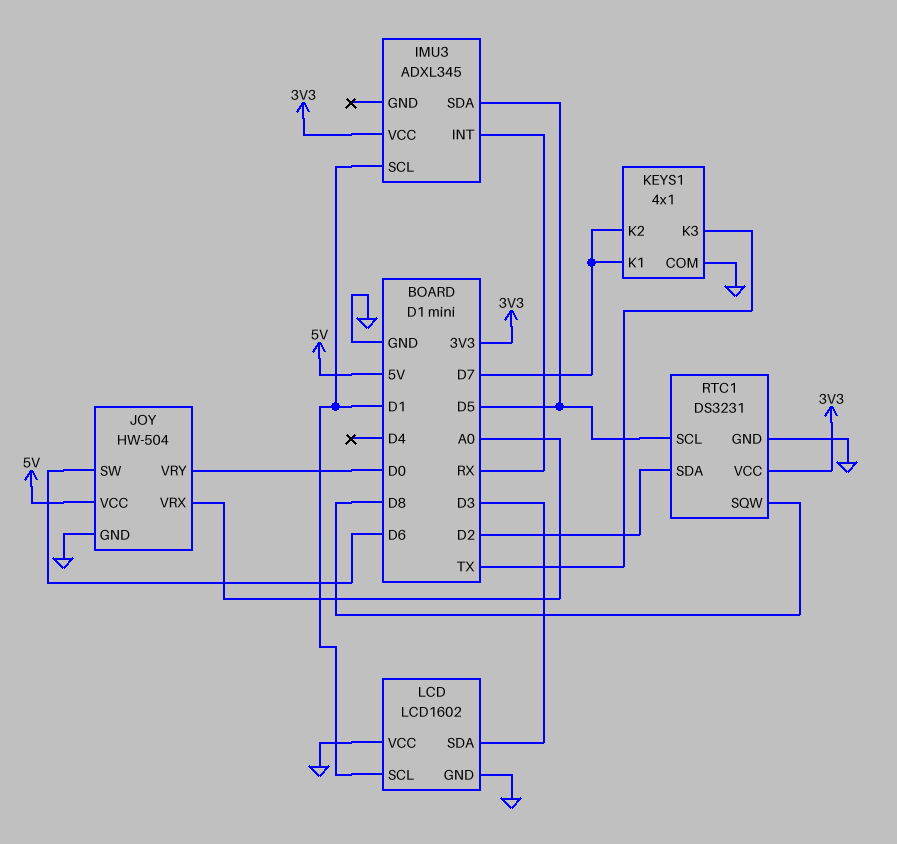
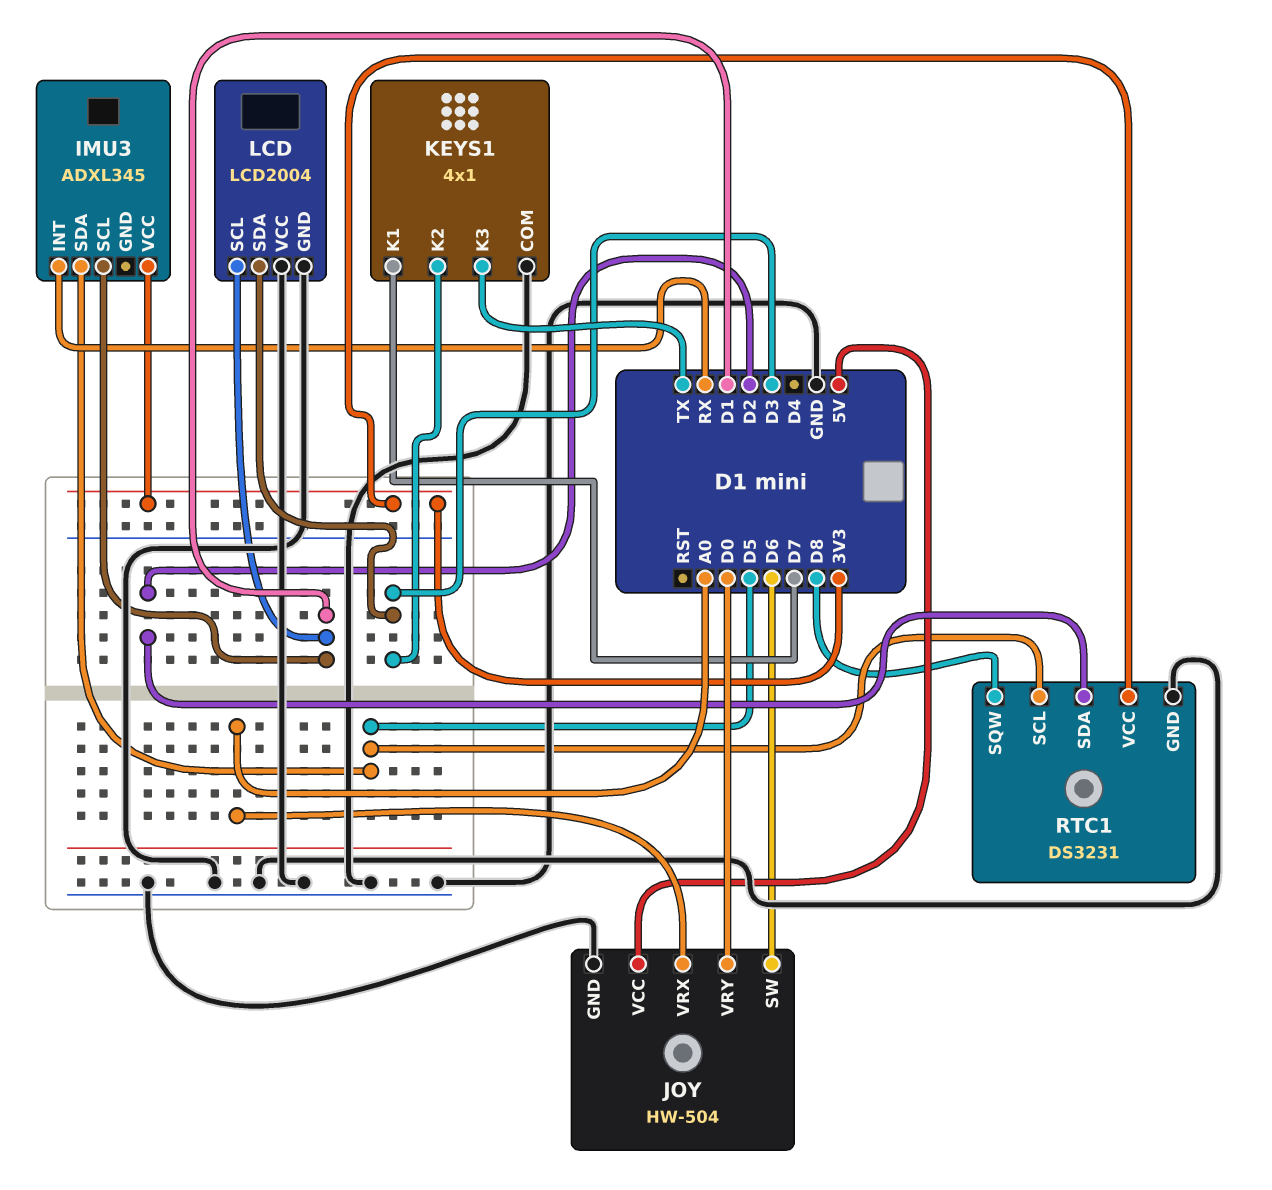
KEYS1 pin K2: D7 -> D3
LCD: LCD1602 -> LCD2004

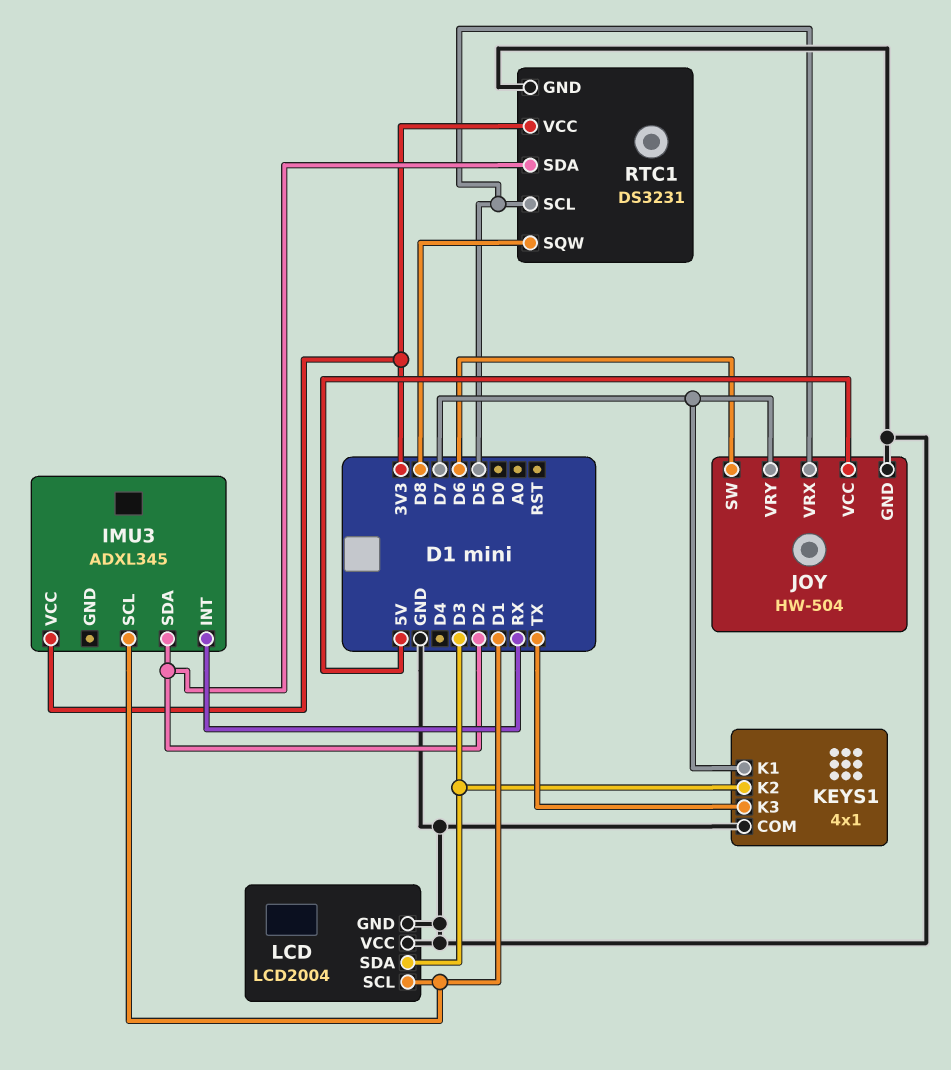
IMU3 pin SDA: D5 -> D2
JOY pin VRX: A0 -> D5
JOY pin VRY: D0 -> D7

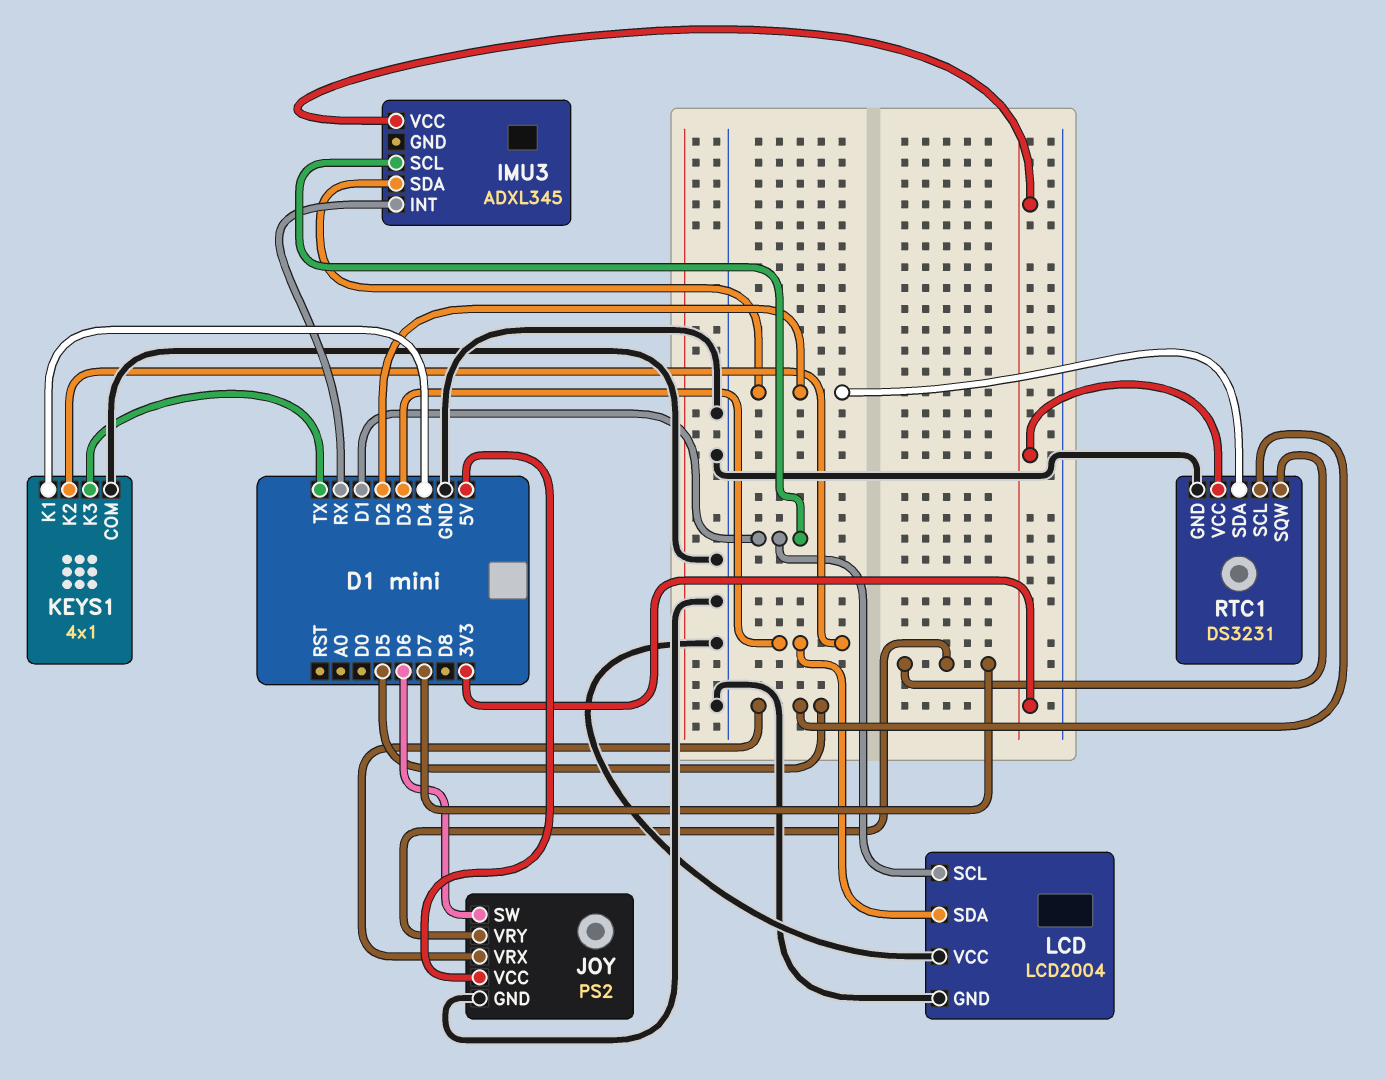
JOY: HW-504 -> PS2
KEYS1 pin K1: D7 -> D4
RTC1 pin SQW: D8 -> D7

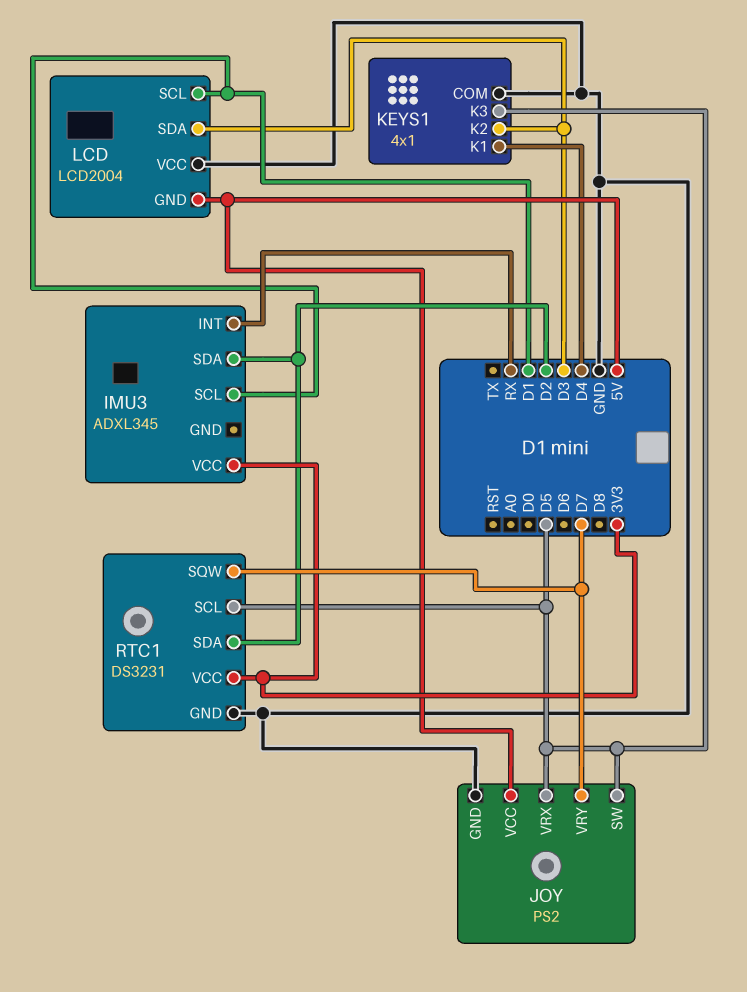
JOY pin SW: D6 -> D5
KEYS1 pin K3: TX -> D5
LCD pin GND: GND -> 5V

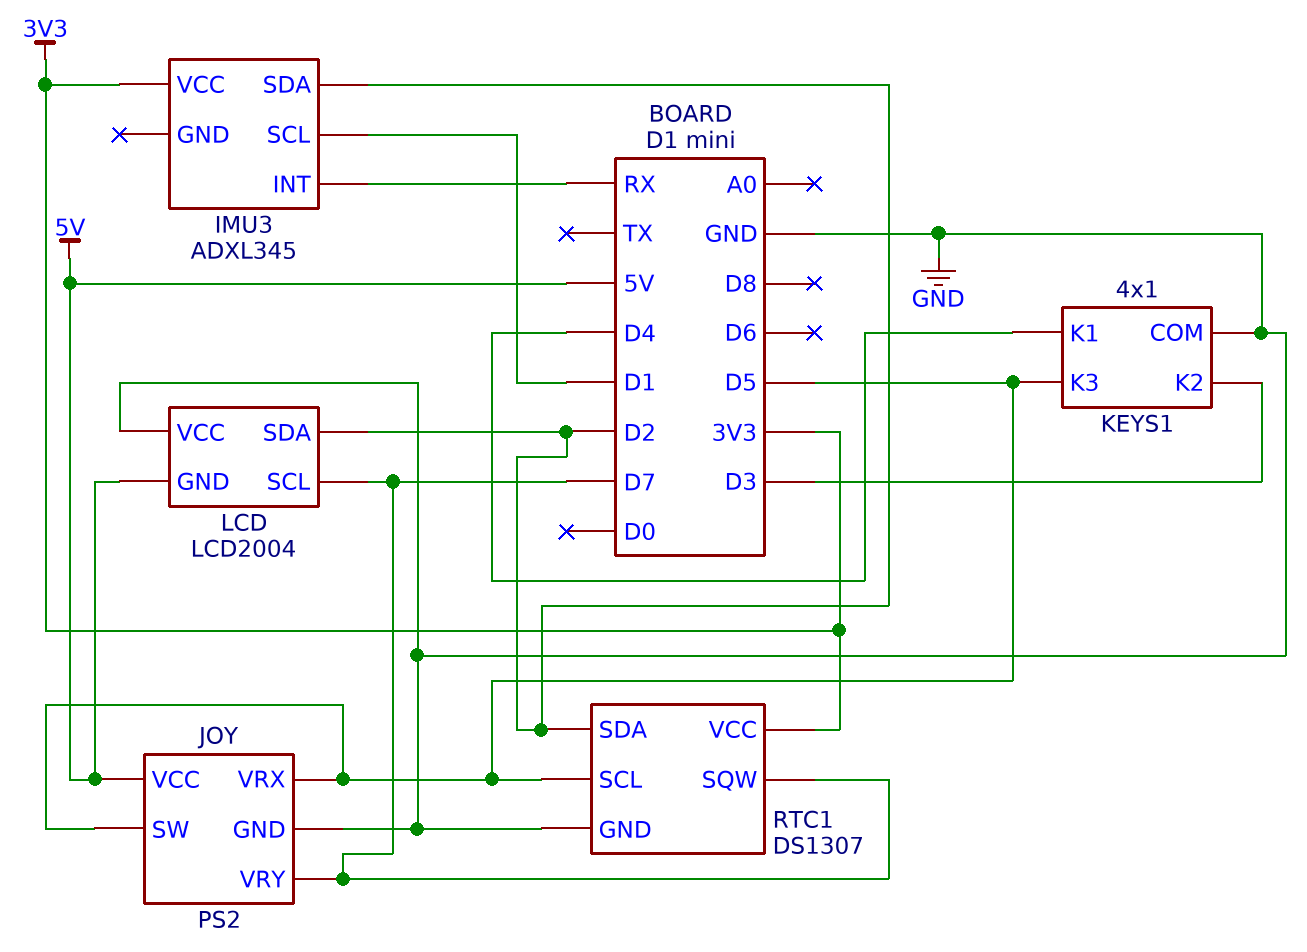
LCD pin SCL: D1 -> D7
LCD pin SDA: D3 -> D2
RTC1: DS3231 -> DS1307

